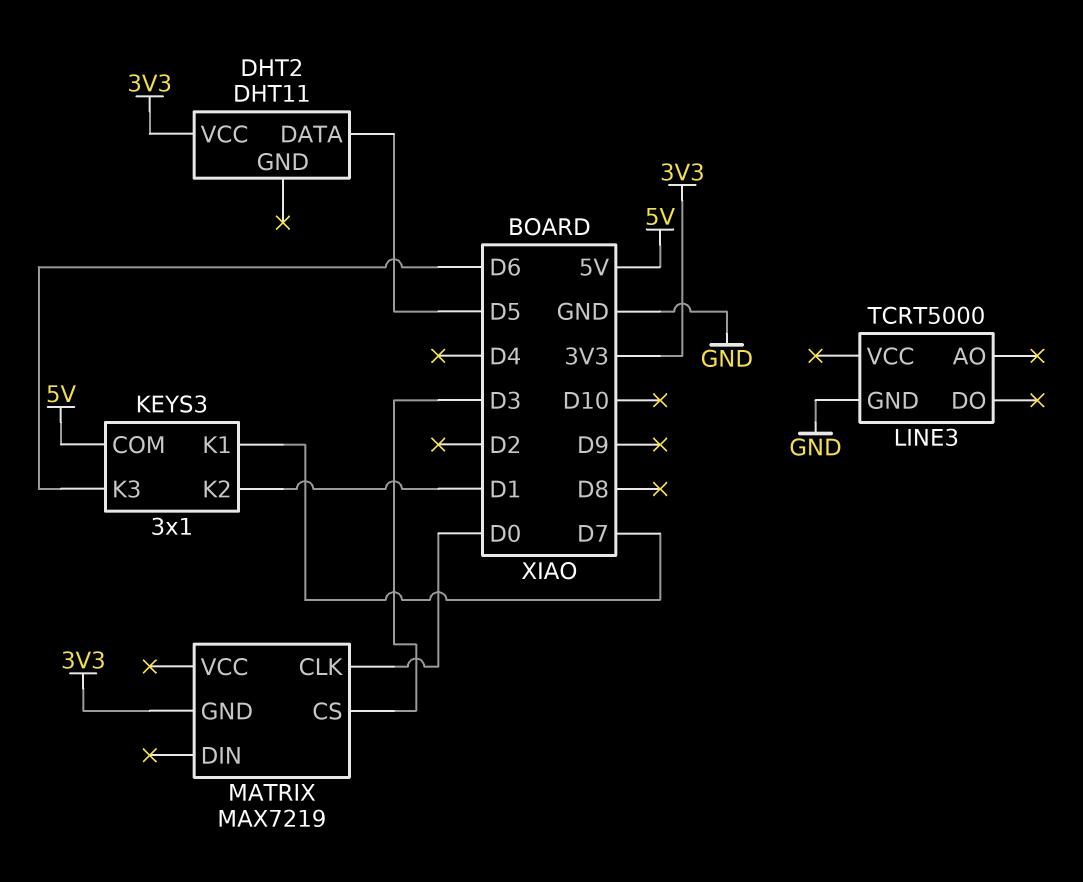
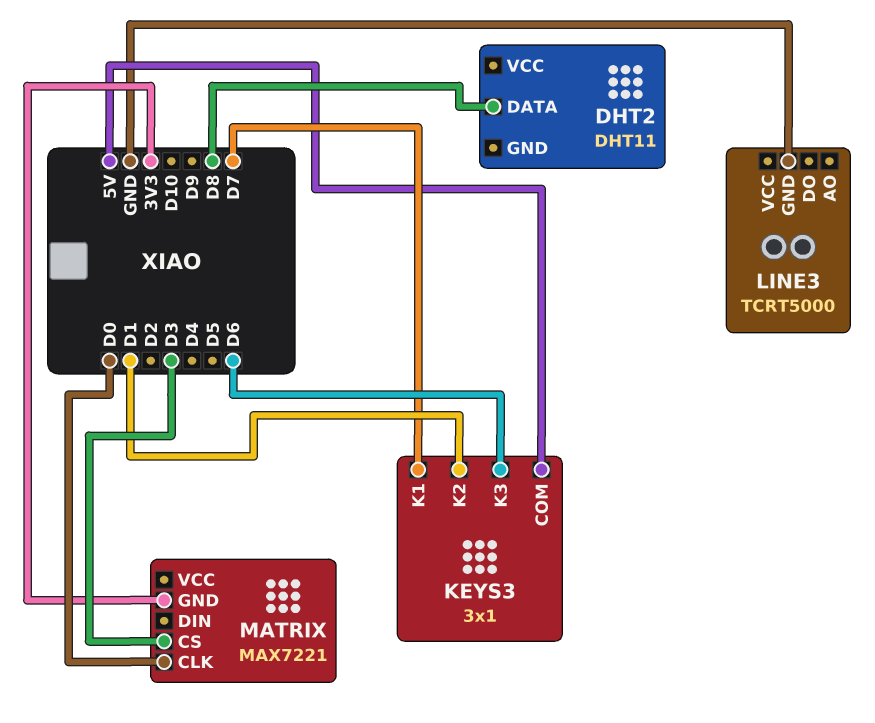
DHT2 pin DATA: D5 -> D8
DHT2 pin VCC: 3V3 -> none
MATRIX: MAX7219 -> MAX7221

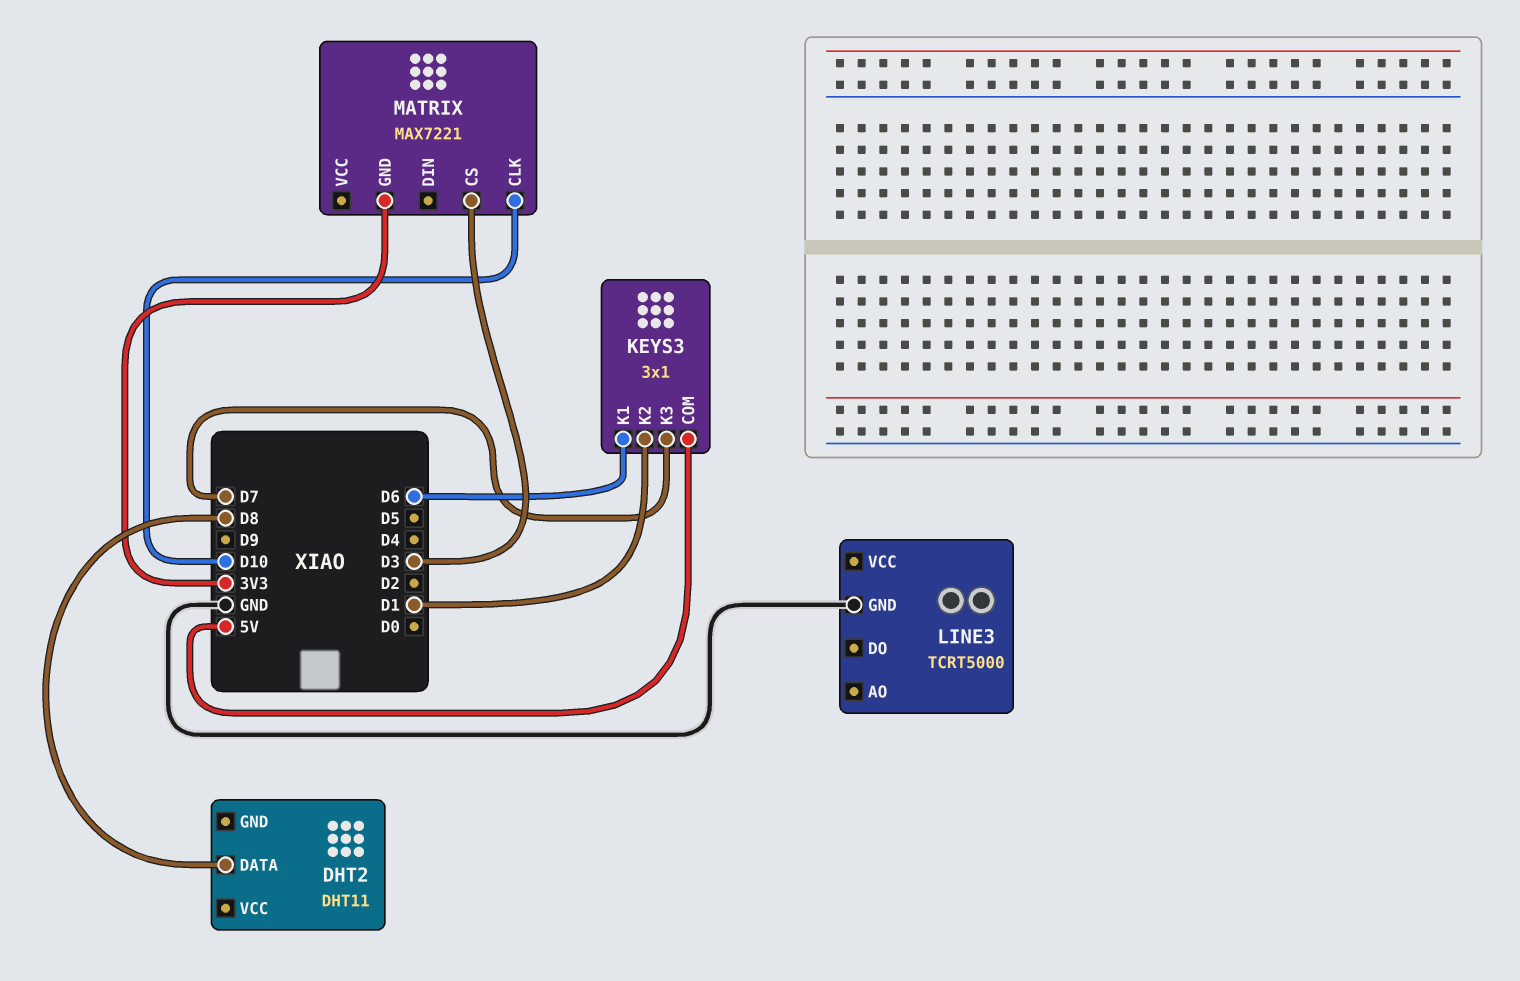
KEYS3 pin K1: D7 -> D6
KEYS3 pin K3: D6 -> D7
MATRIX pin CLK: D0 -> D10

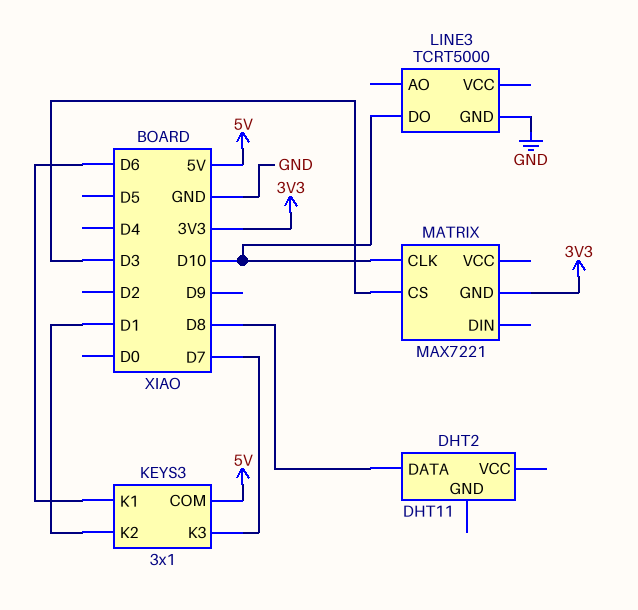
LINE3 pin DO: none -> D10

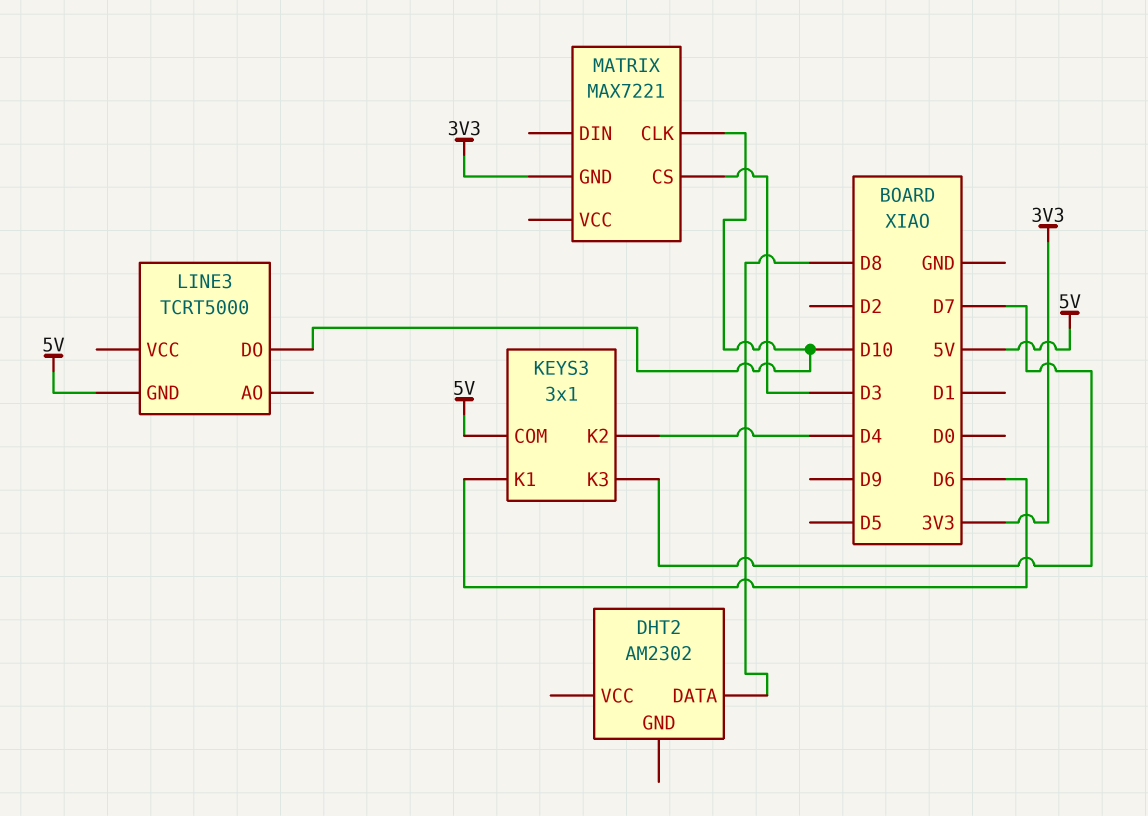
DHT2: DHT11 -> AM2302
KEYS3 pin K2: D1 -> D4
LINE3 pin GND: GND -> 5V

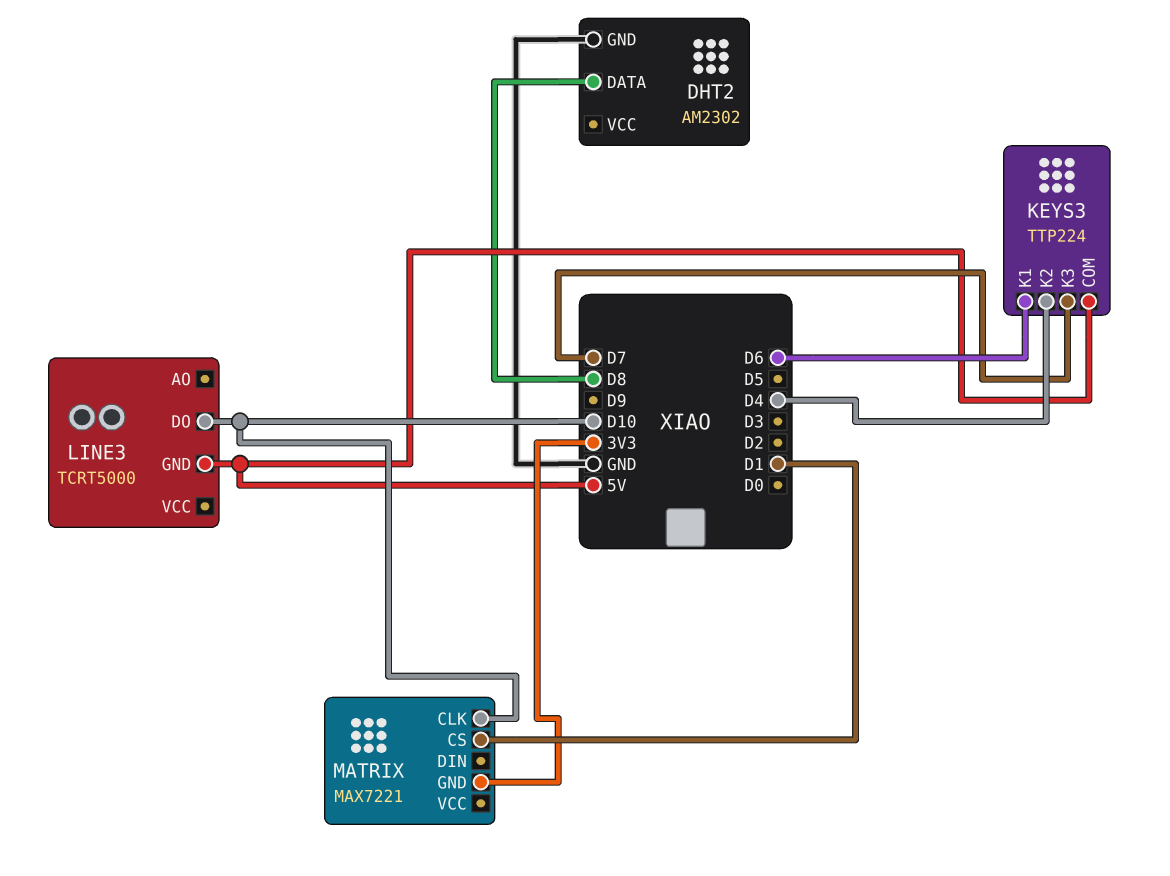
DHT2 pin GND: none -> GND
KEYS3: 3x1 -> TTP224
MATRIX pin CS: D3 -> D1

